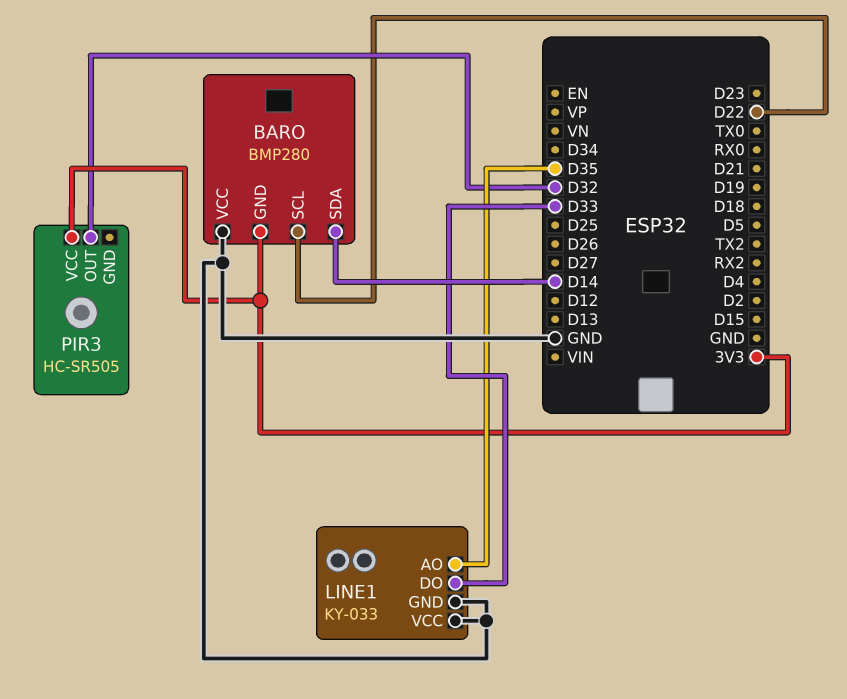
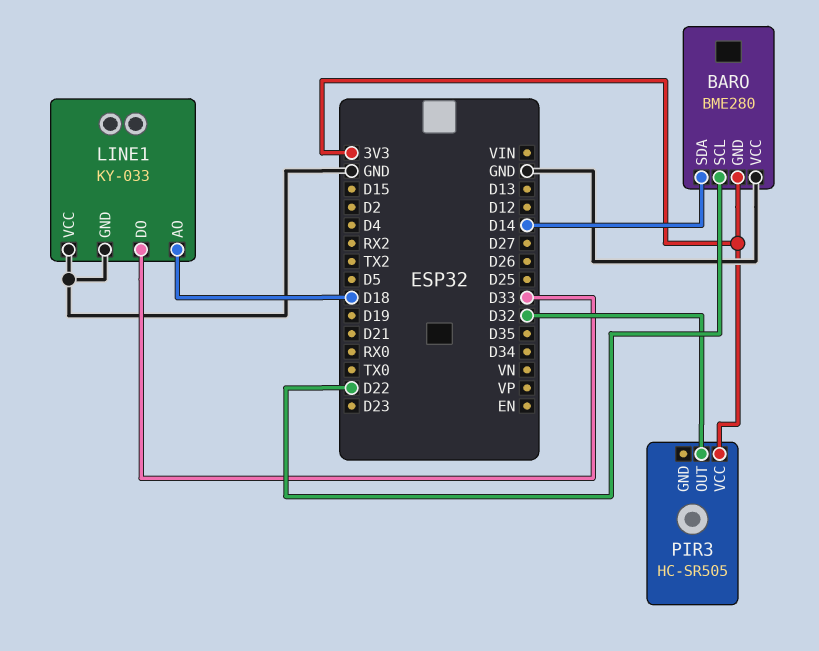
BARO: BMP280 -> BME280
LINE1 pin AO: D35 -> D18

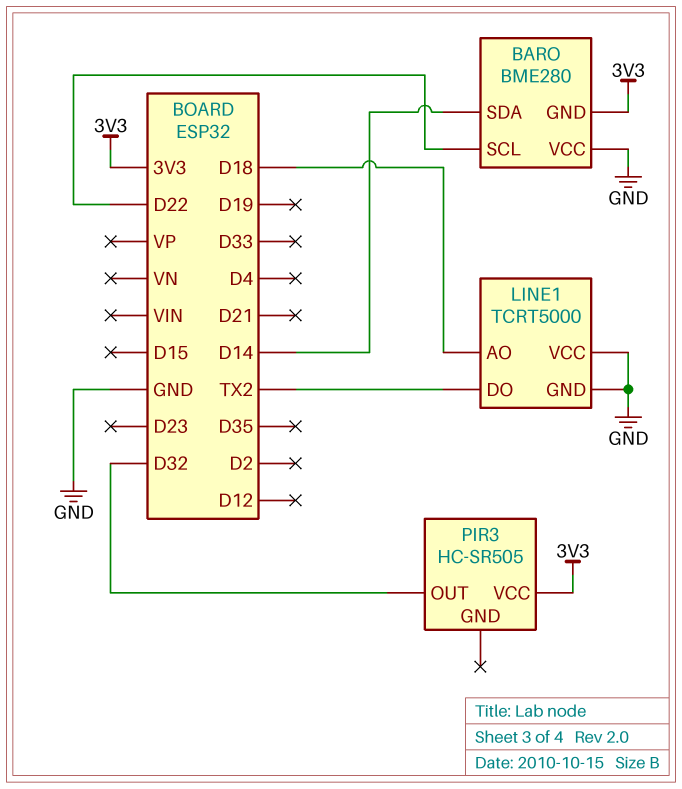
LINE1: KY-033 -> TCRT5000
LINE1 pin DO: D33 -> TX2

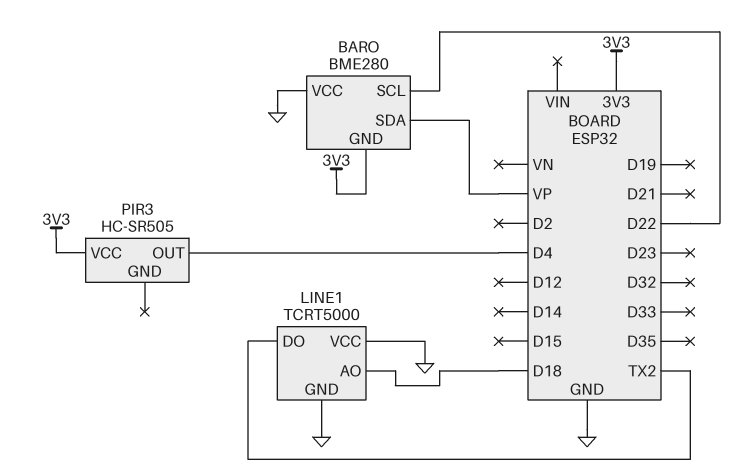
BARO pin SDA: D14 -> VP
PIR3 pin OUT: D32 -> D4

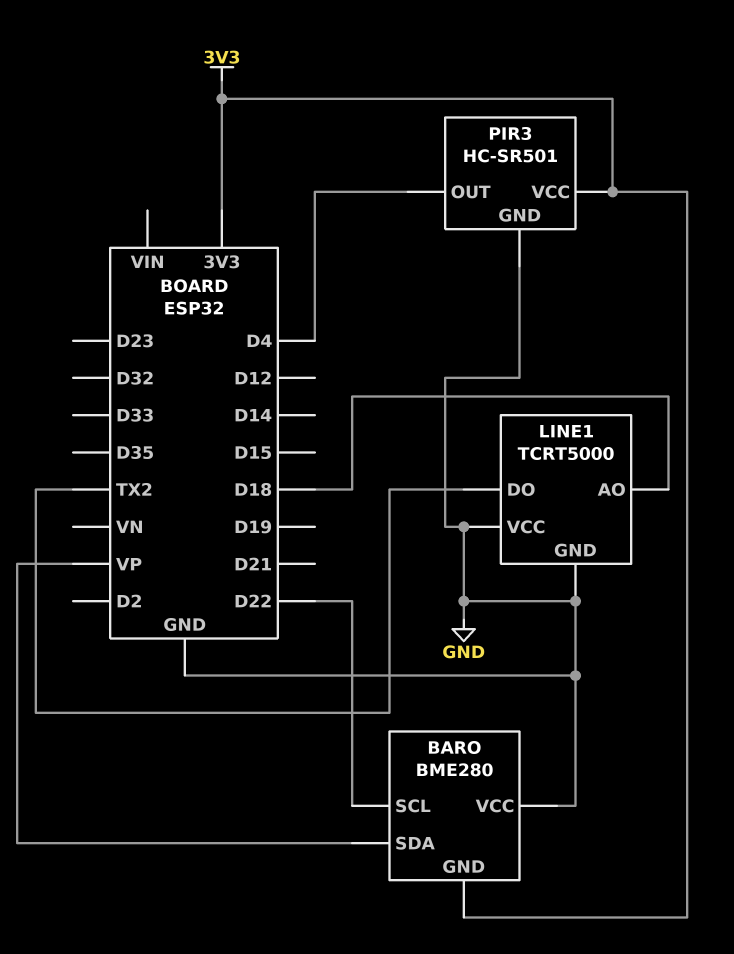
PIR3: HC-SR505 -> HC-SR501
PIR3 pin GND: none -> GND

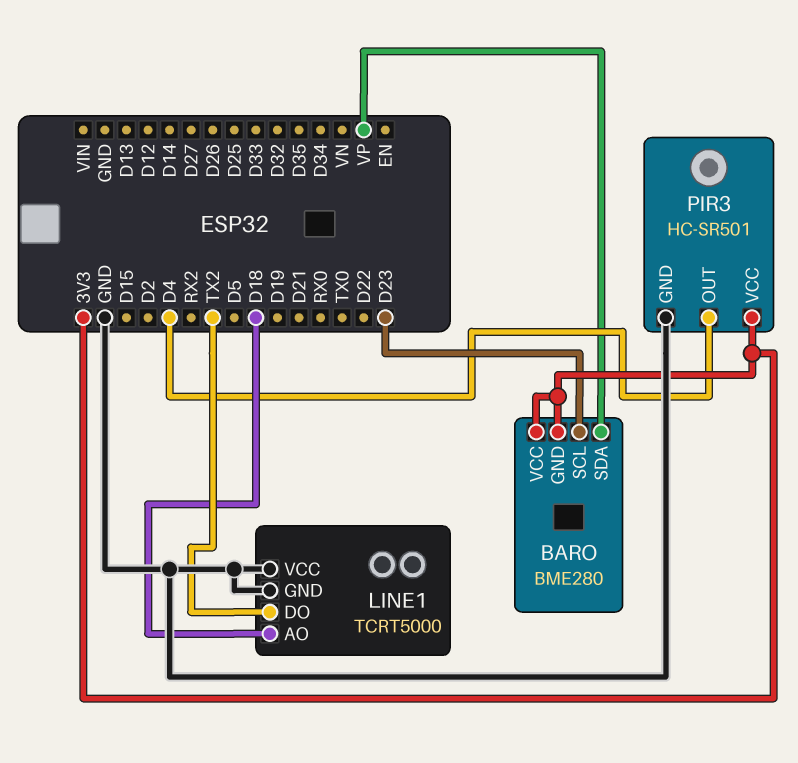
BARO pin SCL: D22 -> D23
BARO pin VCC: GND -> 3V3

